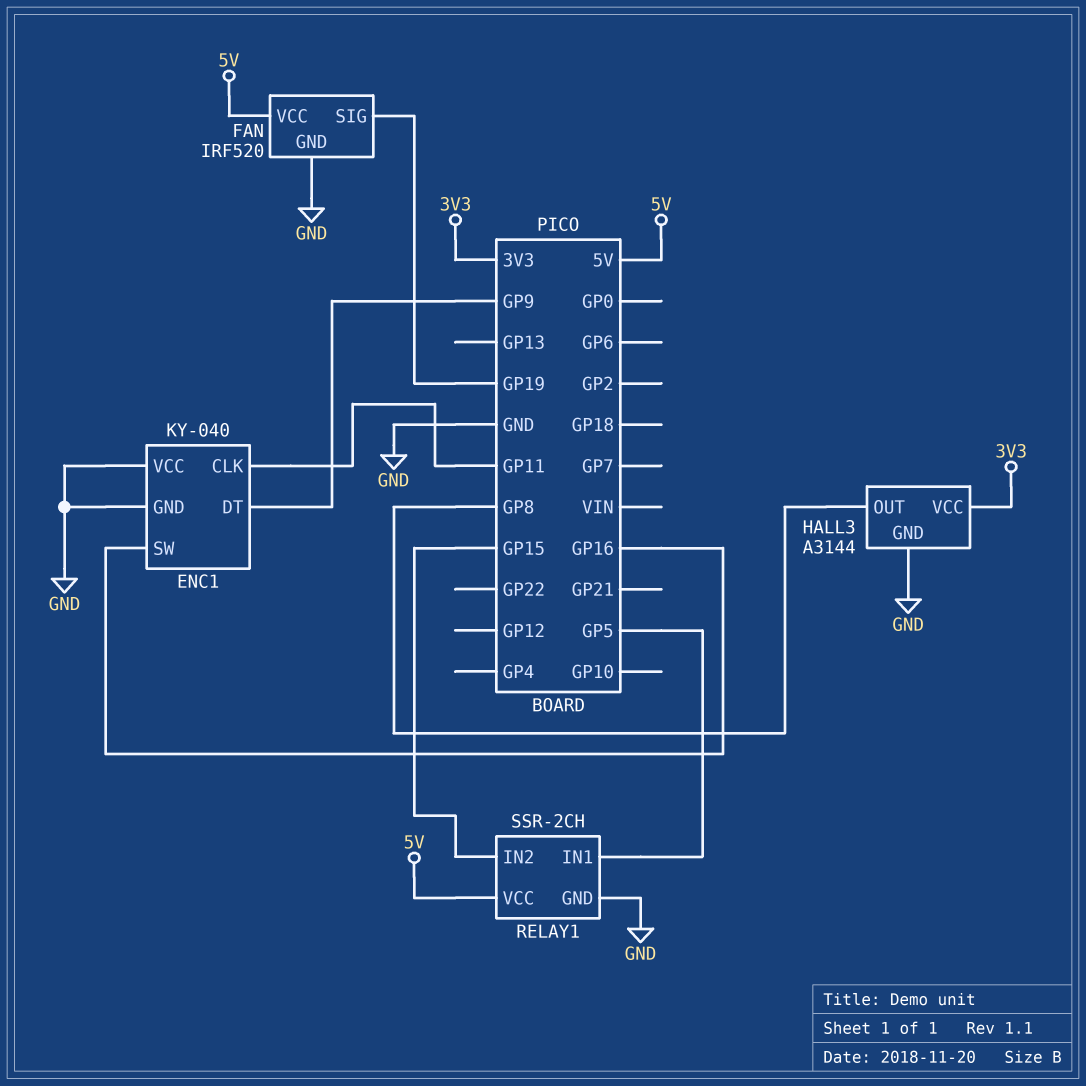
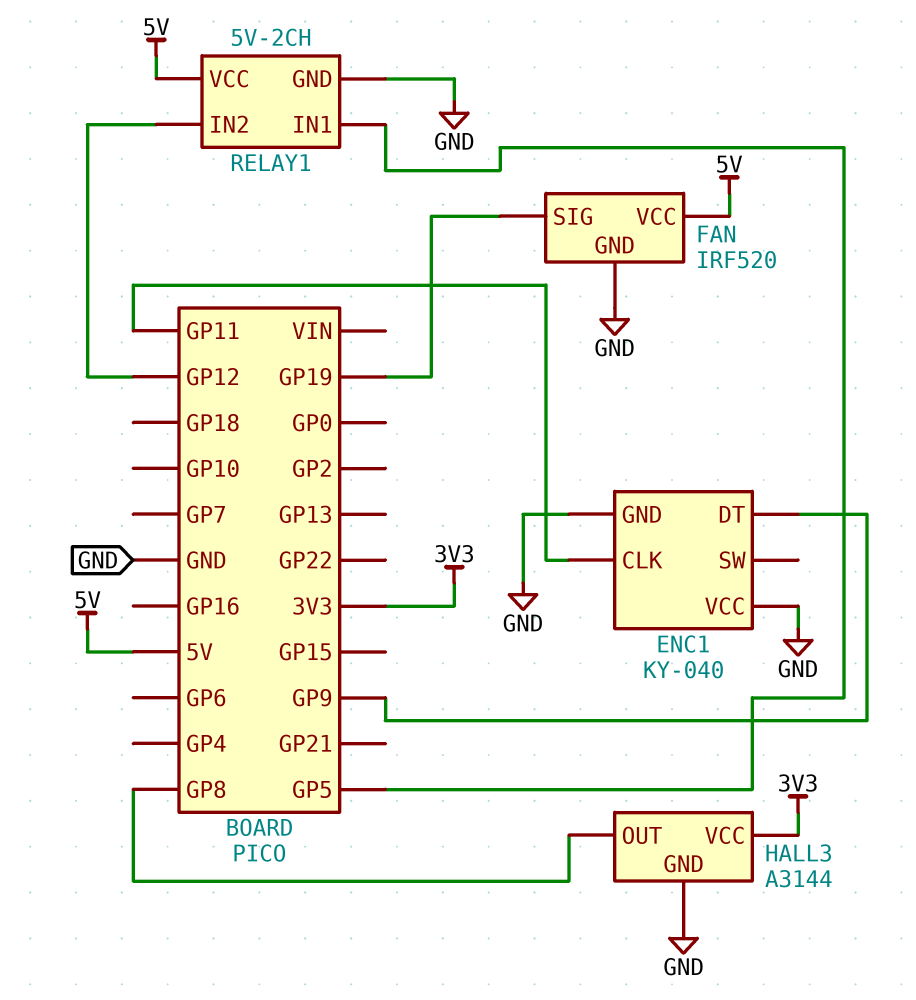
ENC1 pin SW: GP16 -> none
RELAY1: SSR-2CH -> 5V-2CH
RELAY1 pin IN2: GP15 -> GP12

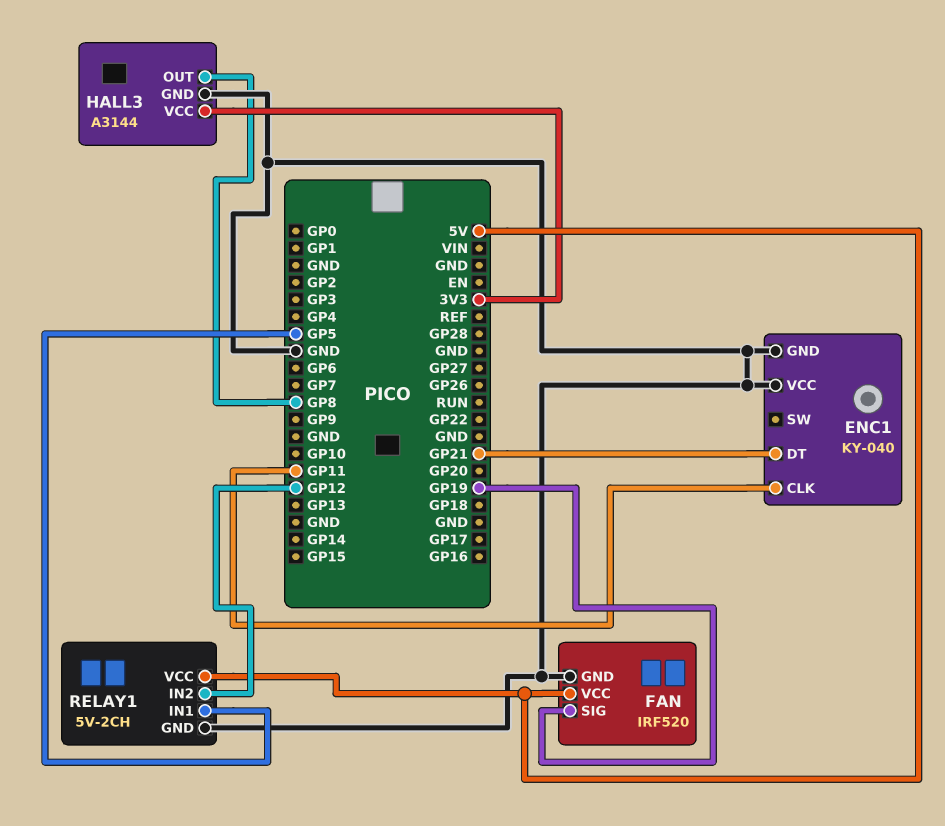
ENC1 pin DT: GP9 -> GP21

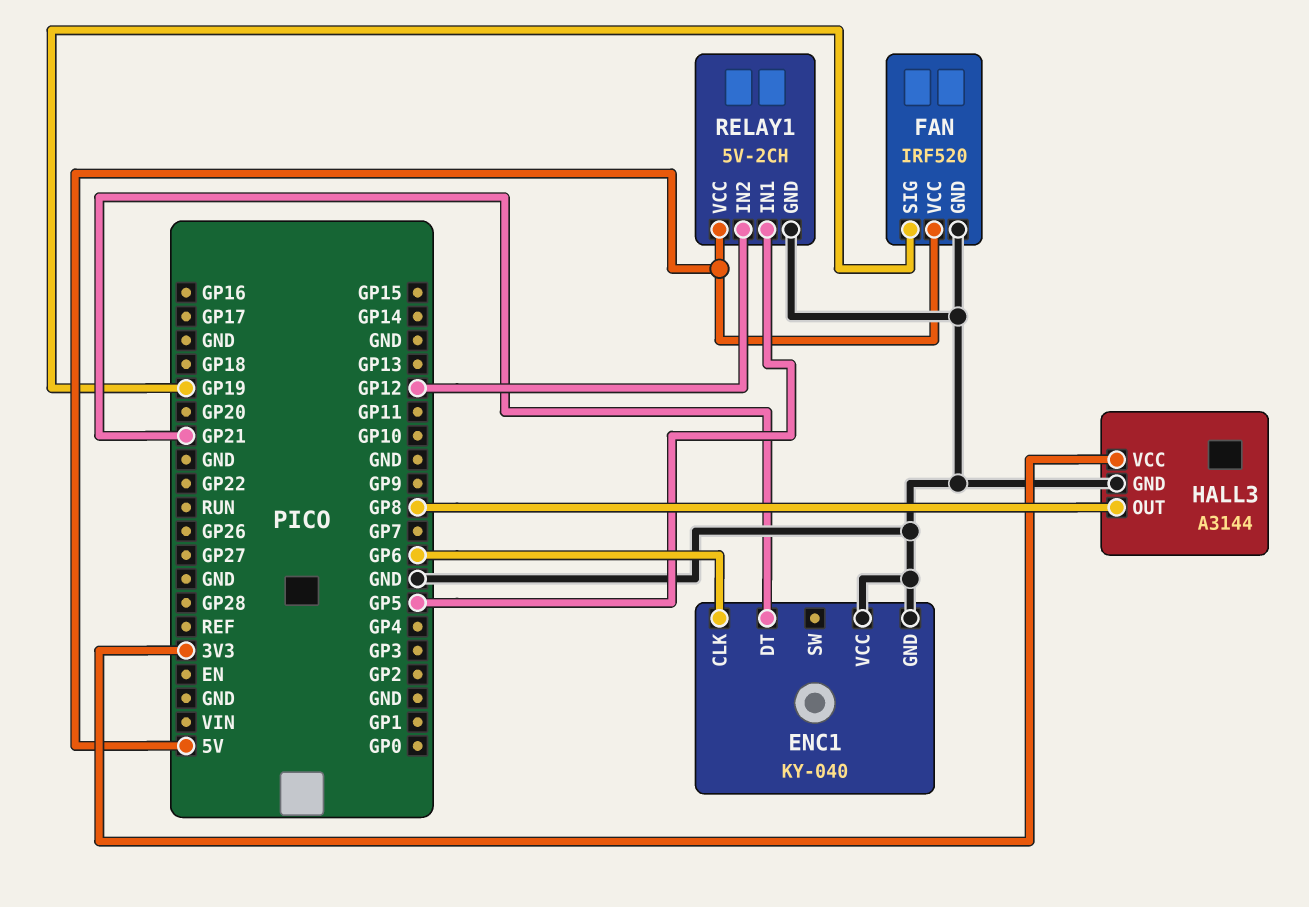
ENC1 pin CLK: GP11 -> GP6

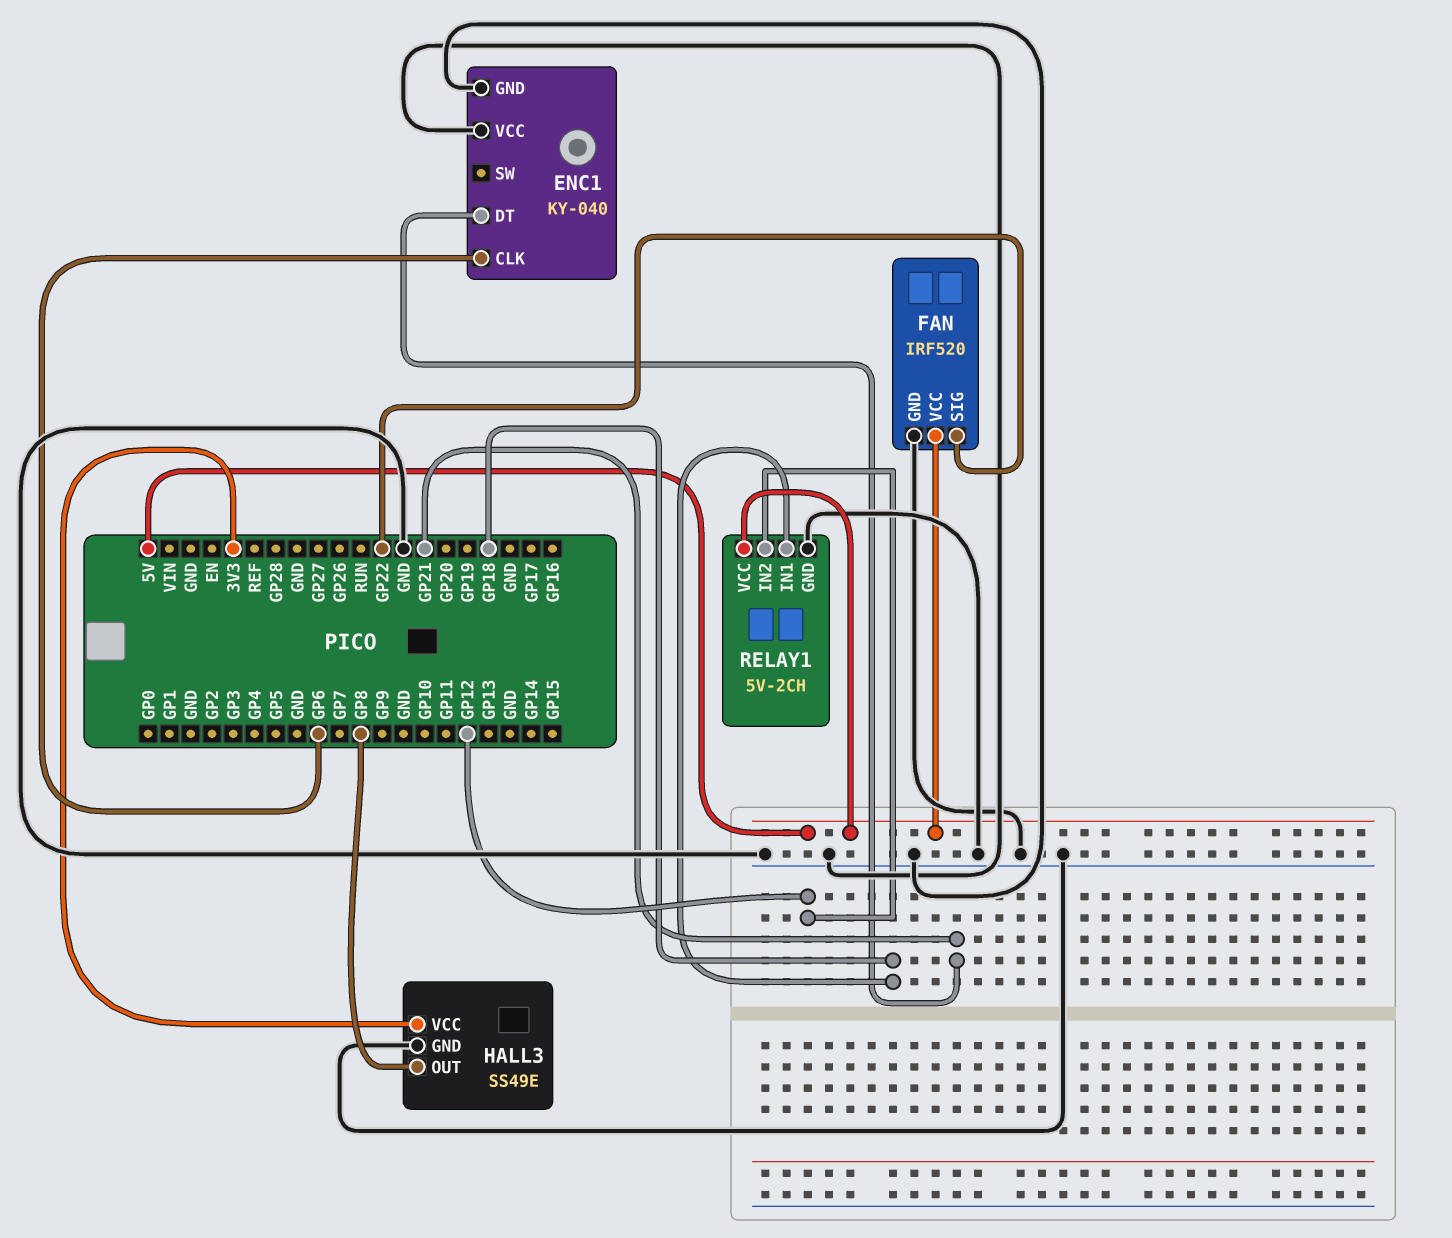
FAN pin SIG: GP19 -> GP22
HALL3: A3144 -> SS49E
RELAY1 pin IN1: GP5 -> GP18

